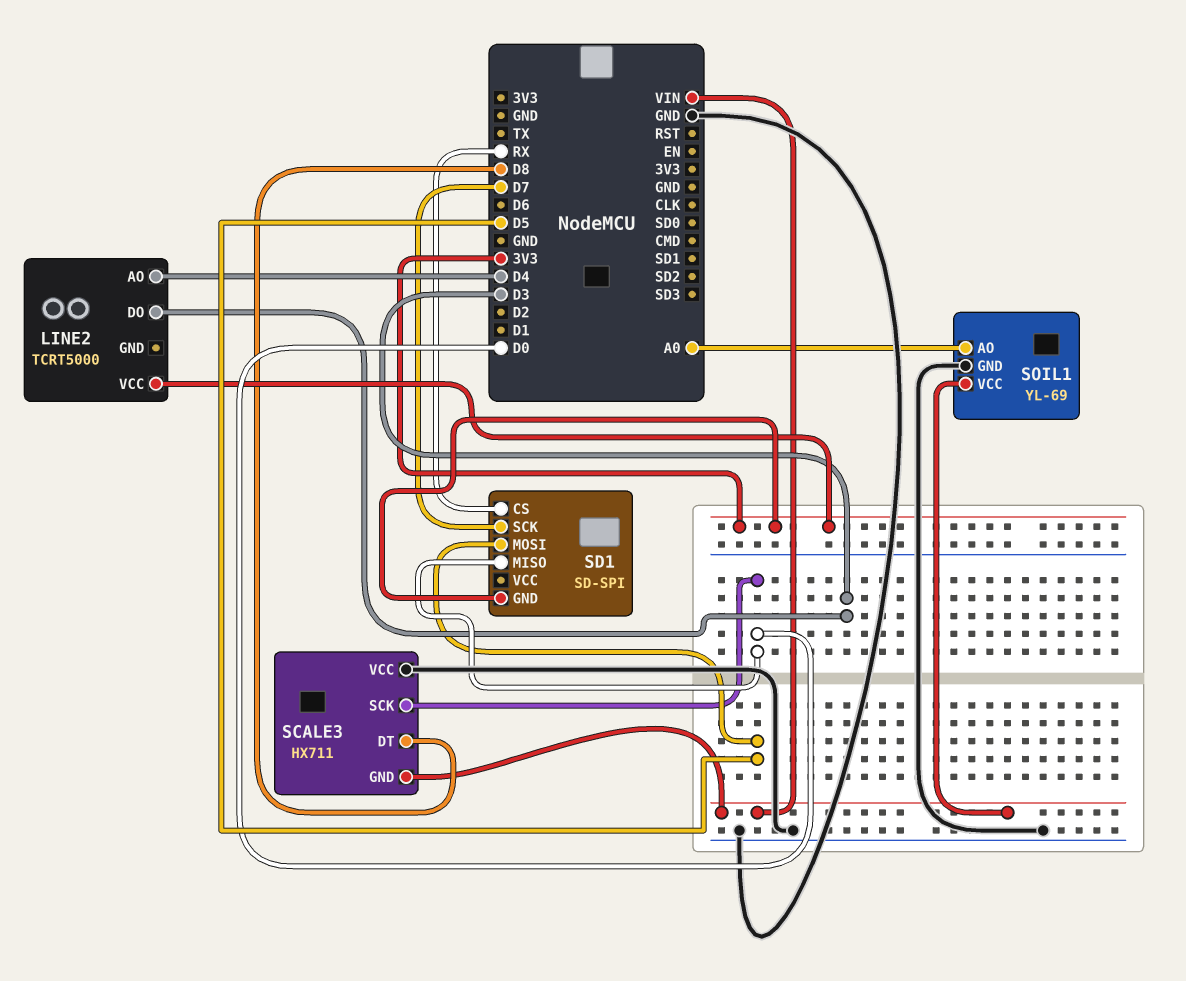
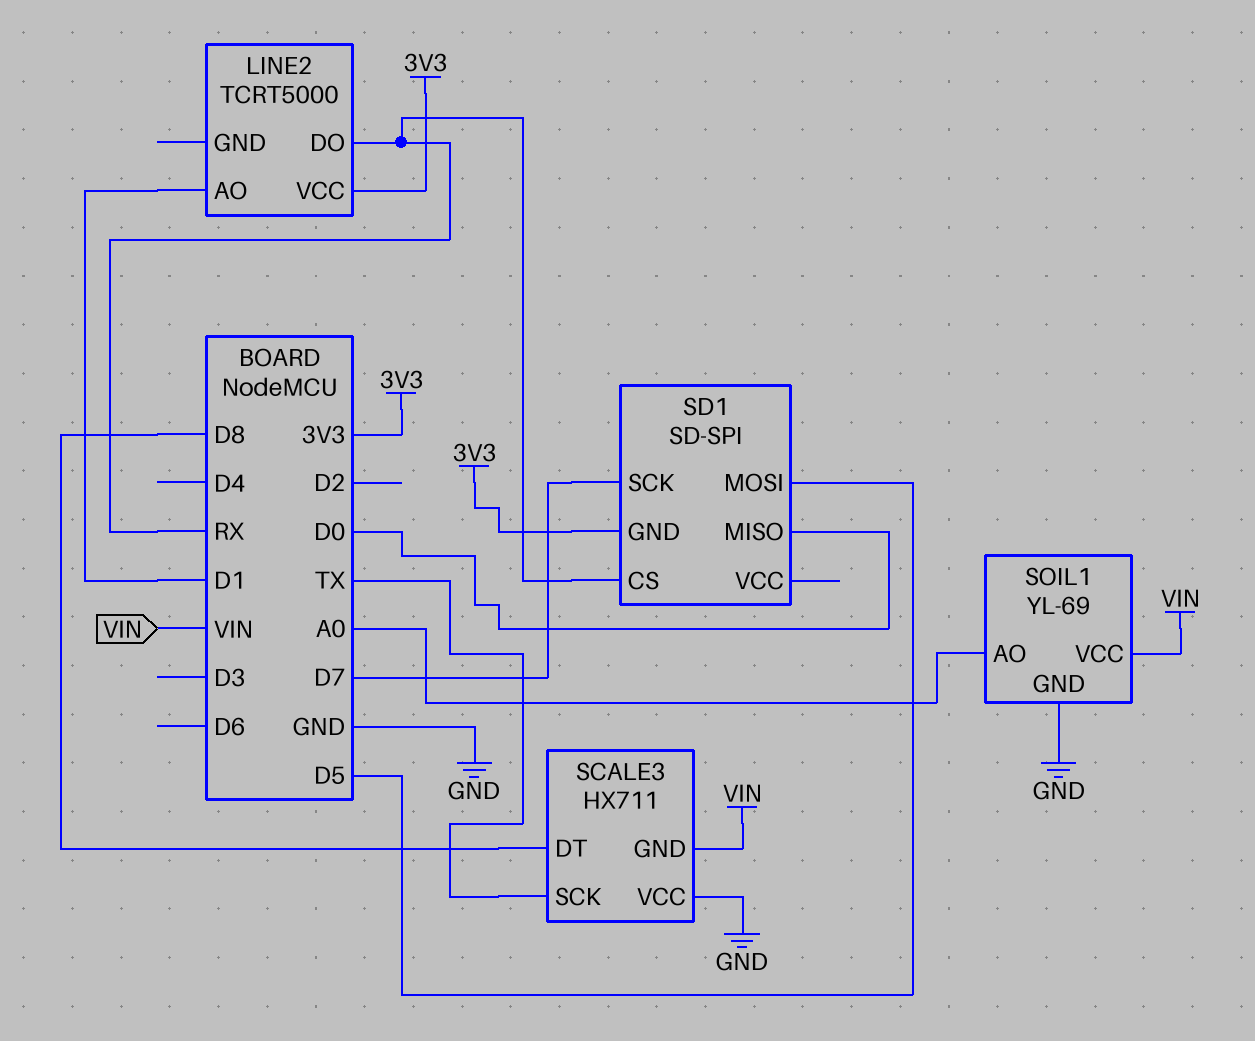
LINE2 pin AO: D4 -> D1
LINE2 pin DO: D3 -> RX
SCALE3 pin SCK: D0 -> TX

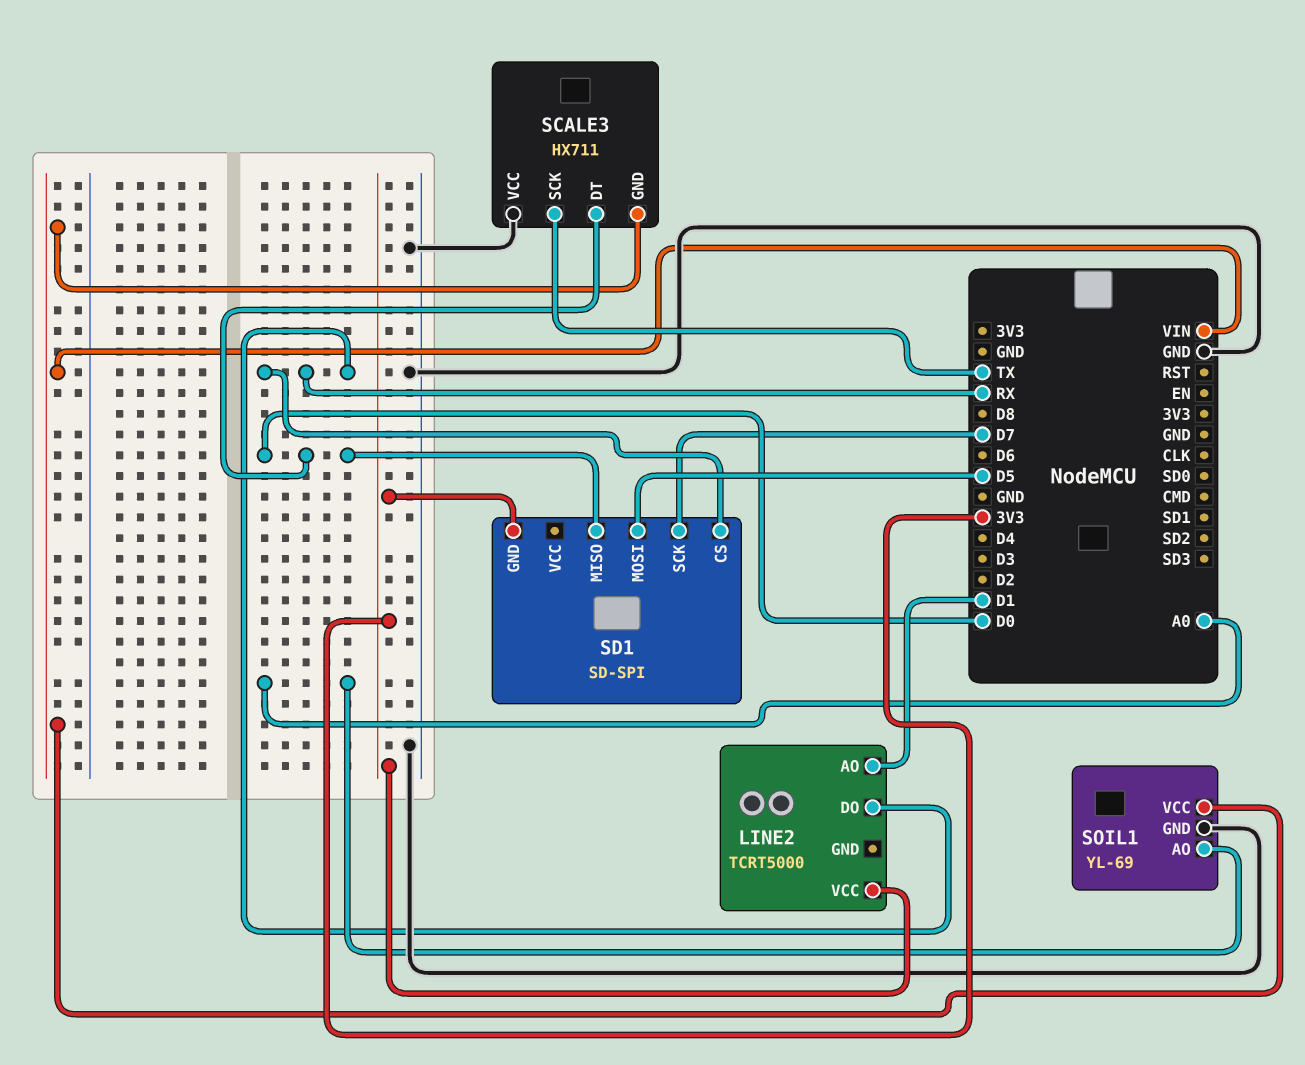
SCALE3 pin DT: D8 -> D0

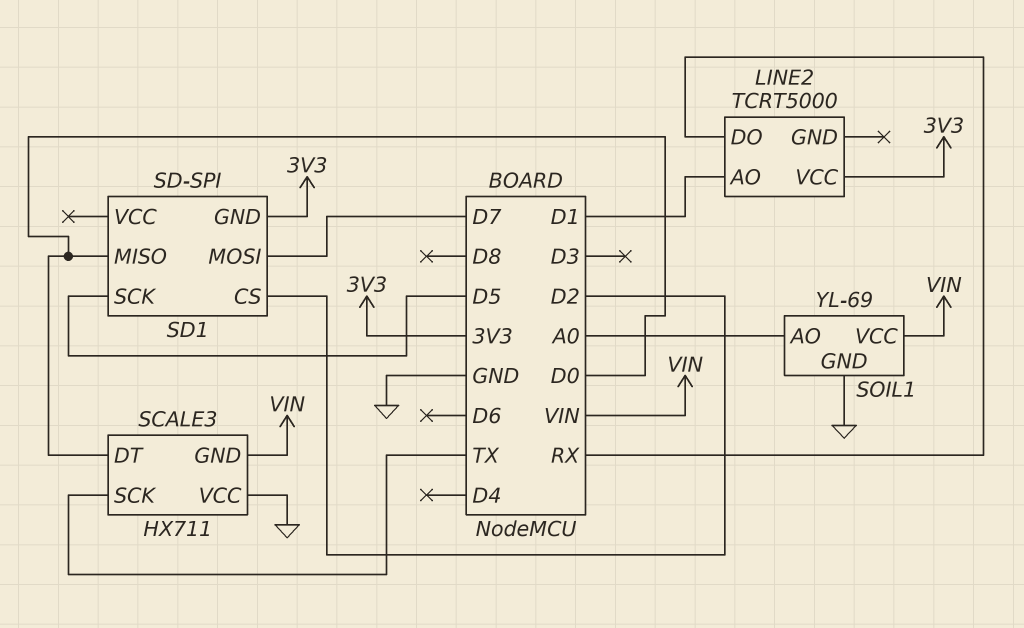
SD1 pin CS: RX -> D2
SD1 pin MOSI: D5 -> D7
SD1 pin SCK: D7 -> D5

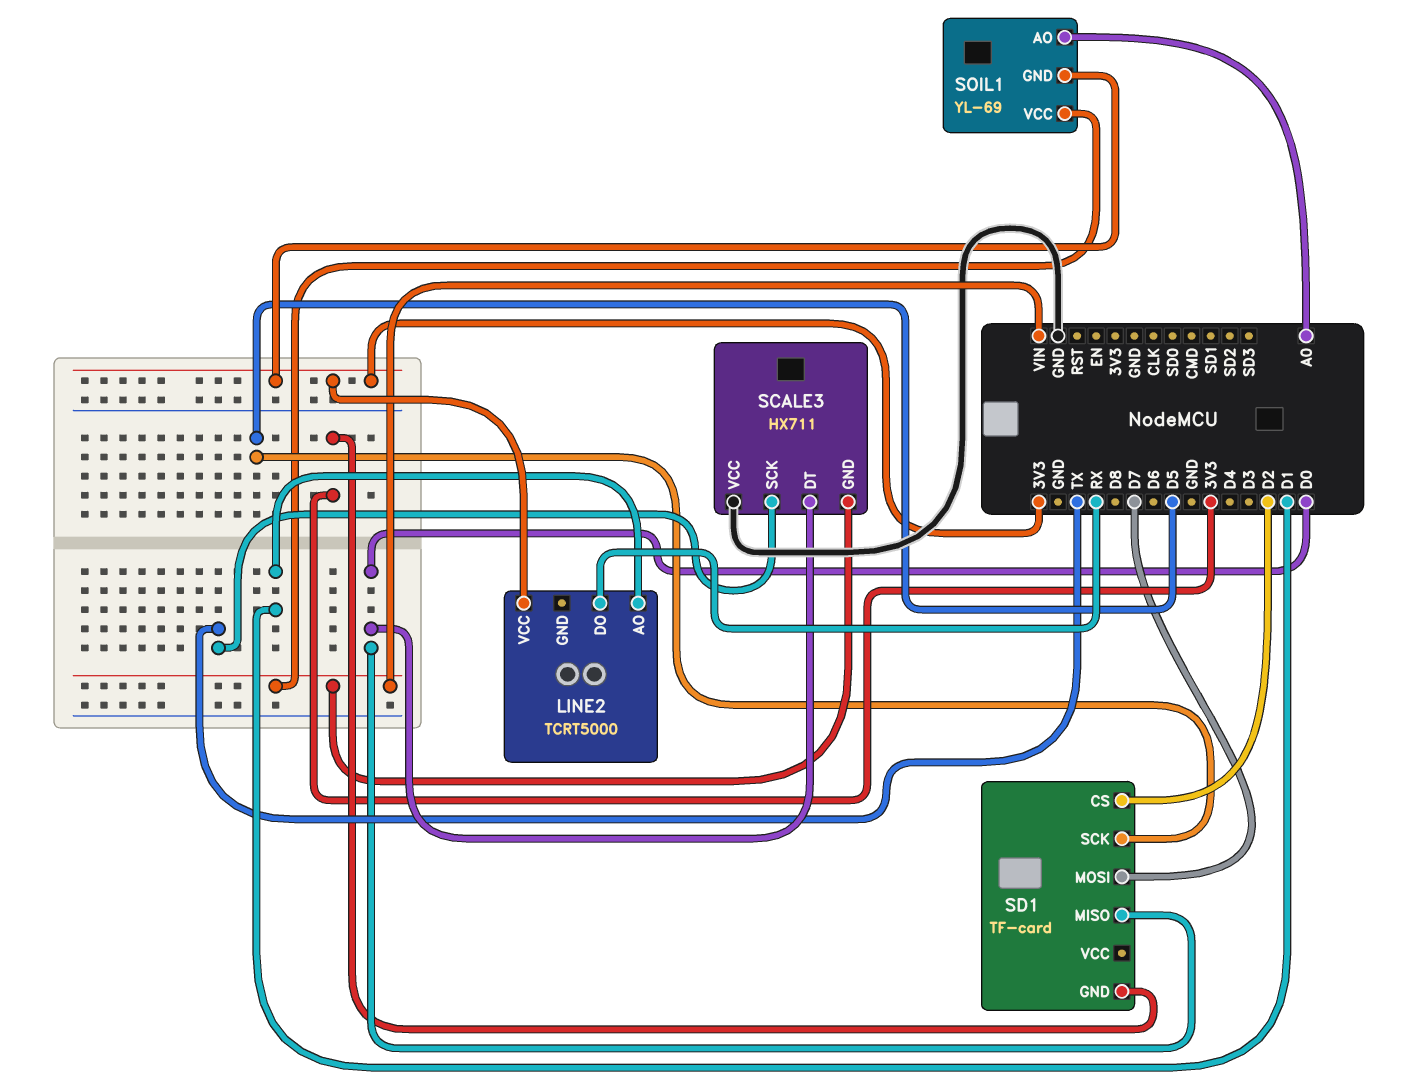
SD1: SD-SPI -> TF-card
SOIL1 pin GND: GND -> 3V3

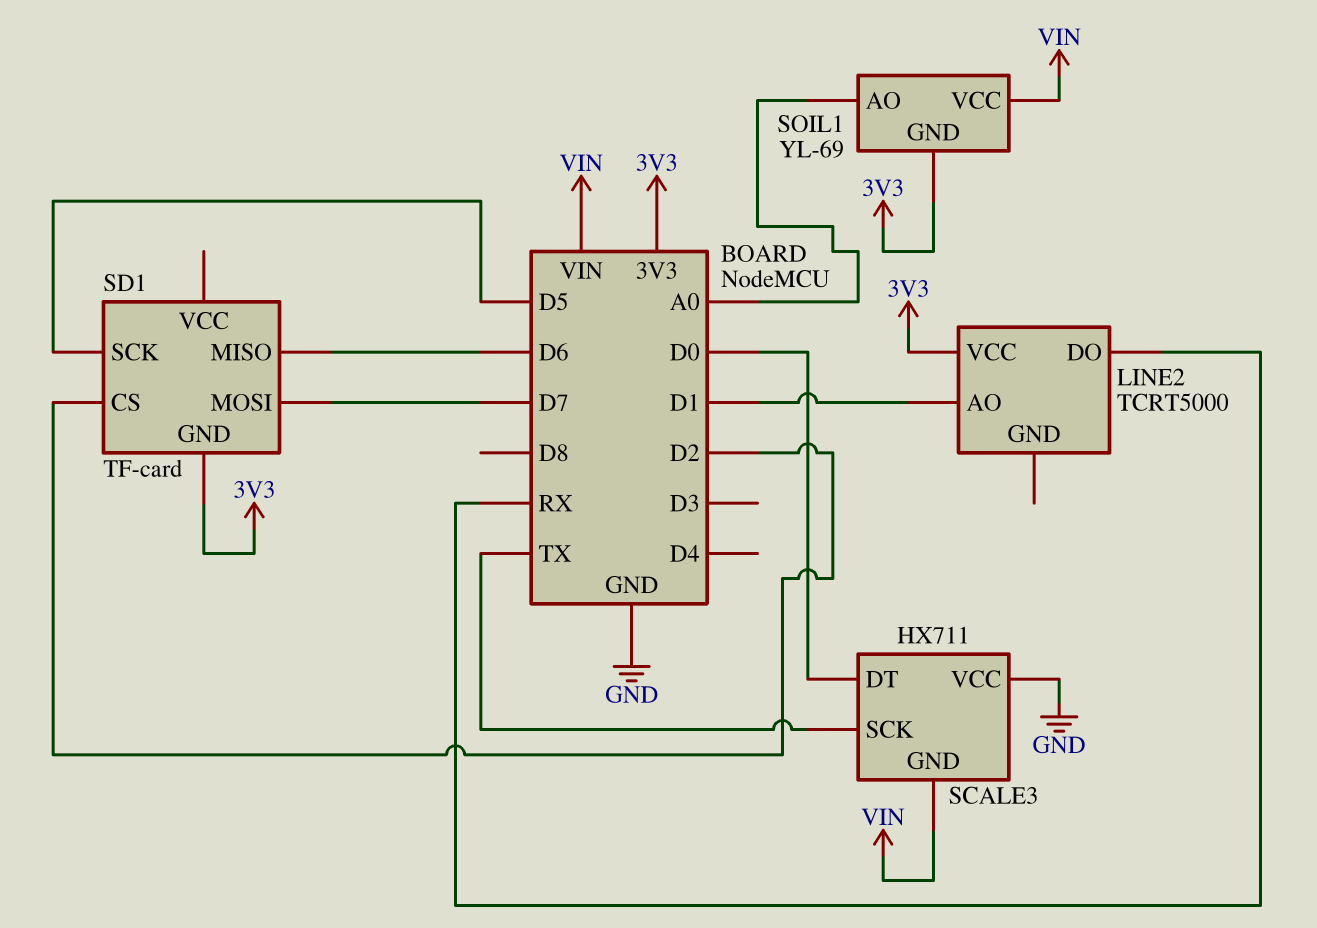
SD1 pin MISO: D0 -> D6

